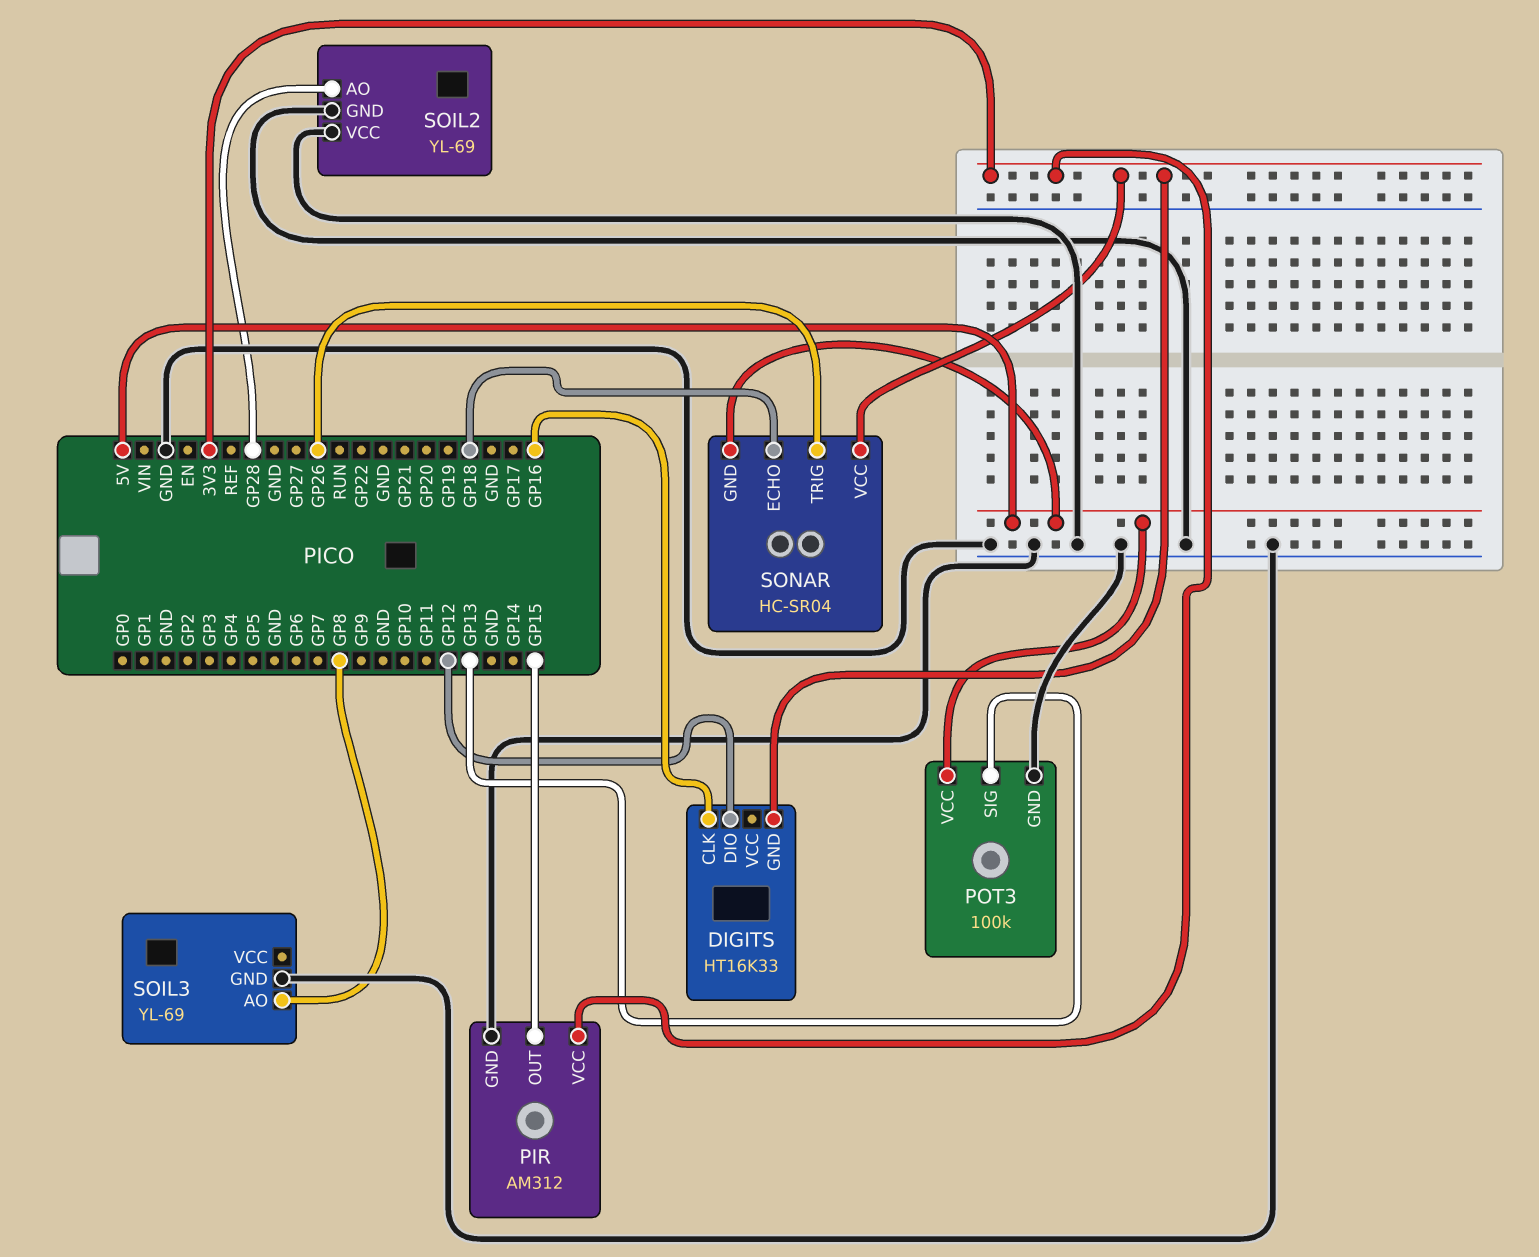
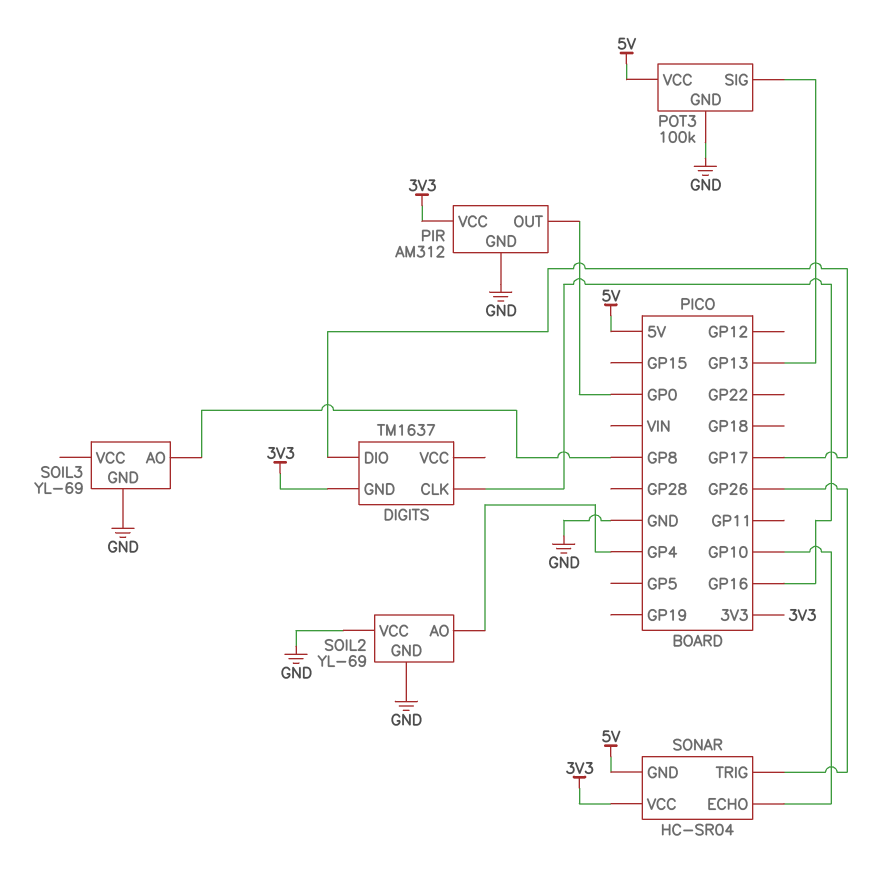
DIGITS: HT16K33 -> TM1637
DIGITS pin DIO: GP12 -> GP17
PIR pin OUT: GP15 -> GP0
SOIL2 pin AO: GP28 -> GP4
SONAR pin ECHO: GP18 -> GP10

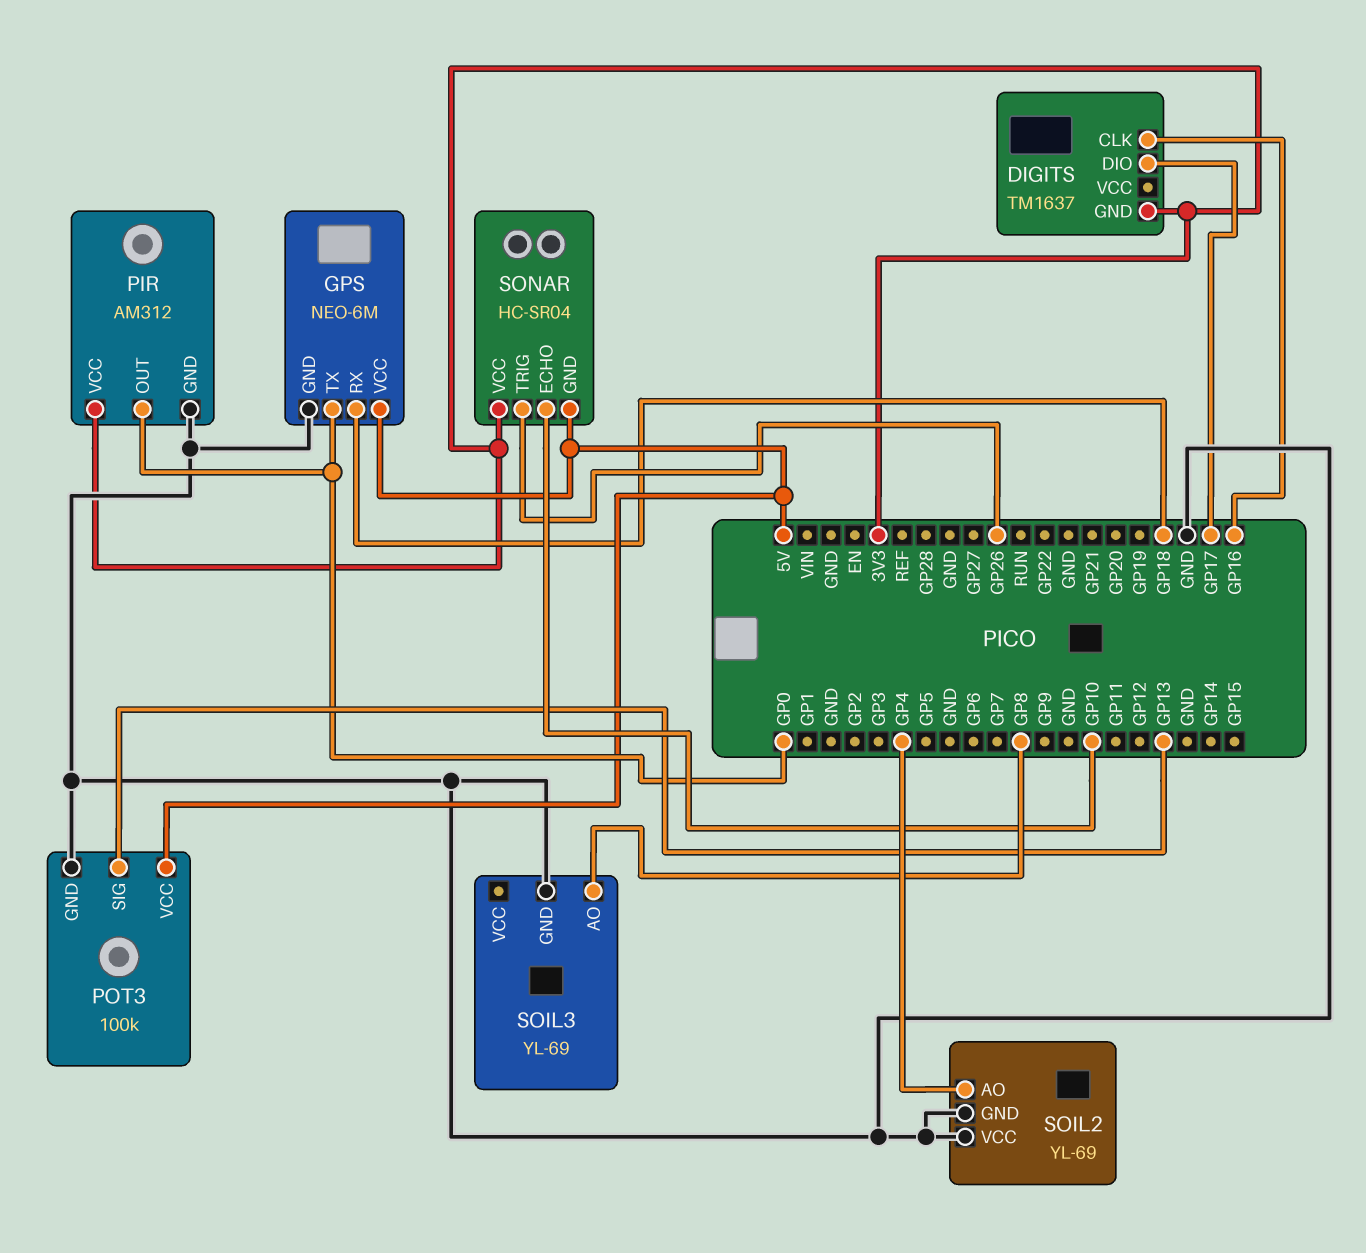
GPS: none -> NEO-6M
GPS pin GND: none -> GND
GPS pin RX: none -> GP18
GPS pin TX: none -> GP0
GPS pin VCC: none -> 5V

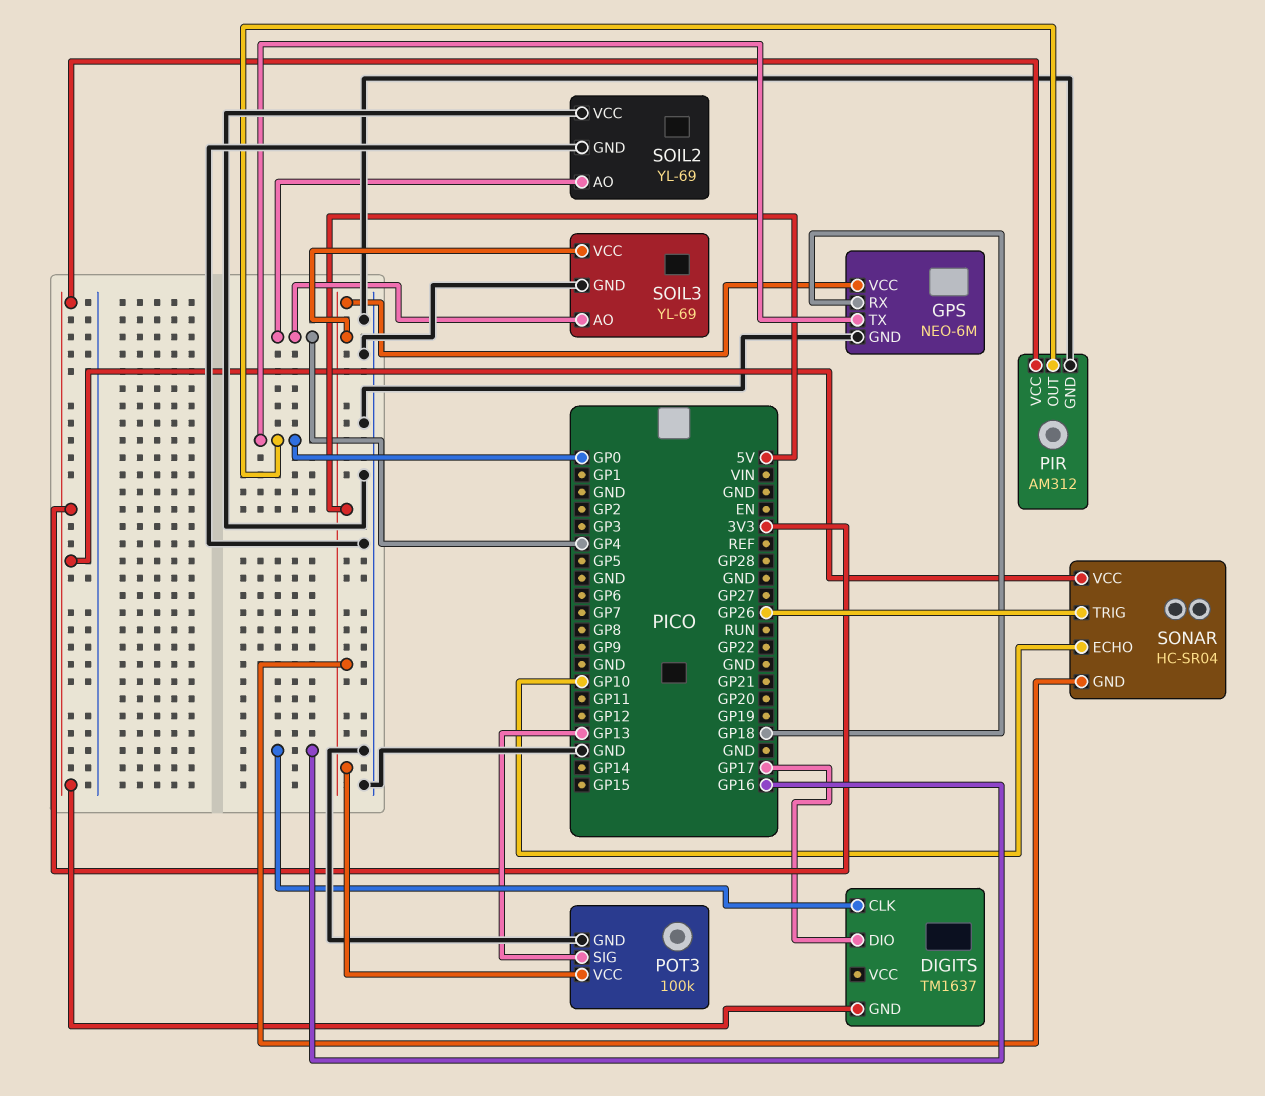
SOIL3 pin AO: GP8 -> GP4
SOIL3 pin VCC: none -> 5V

